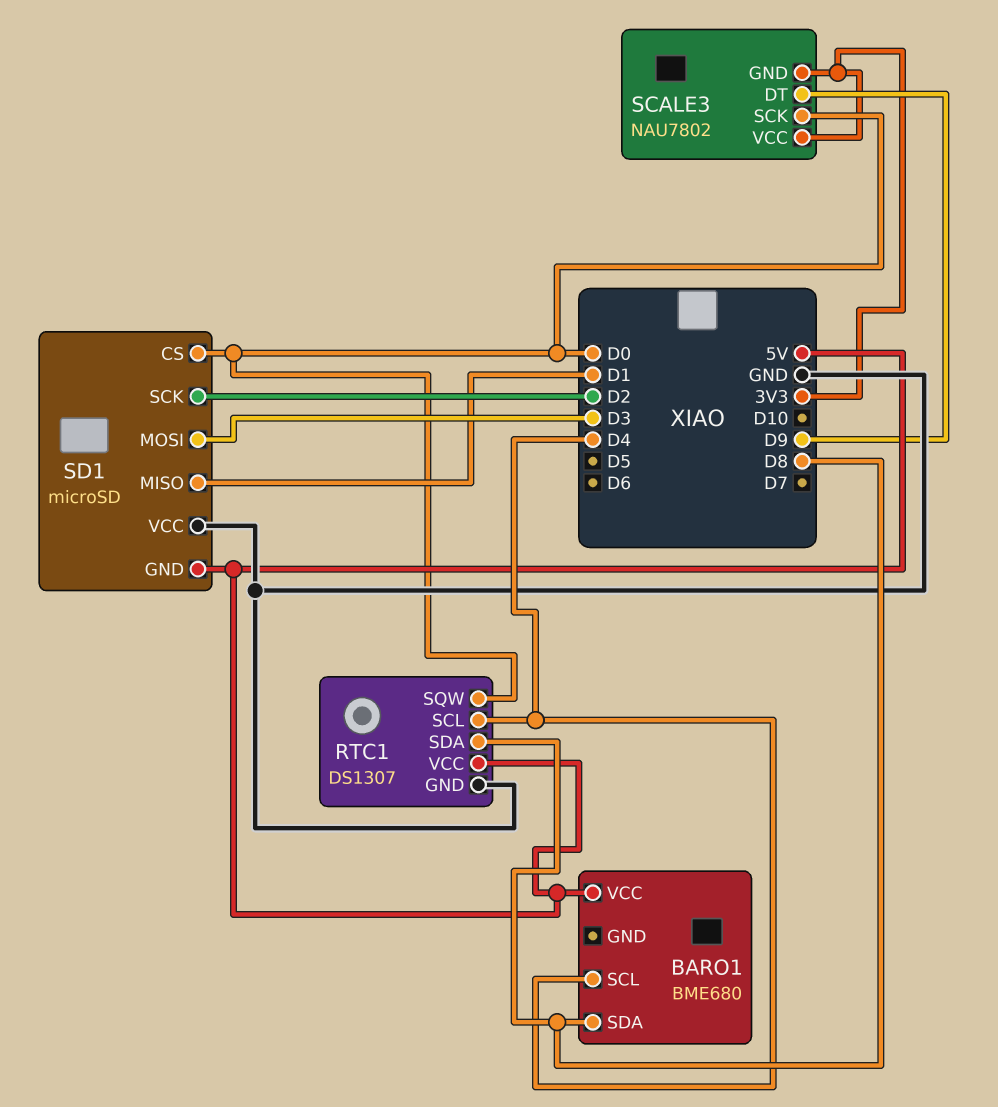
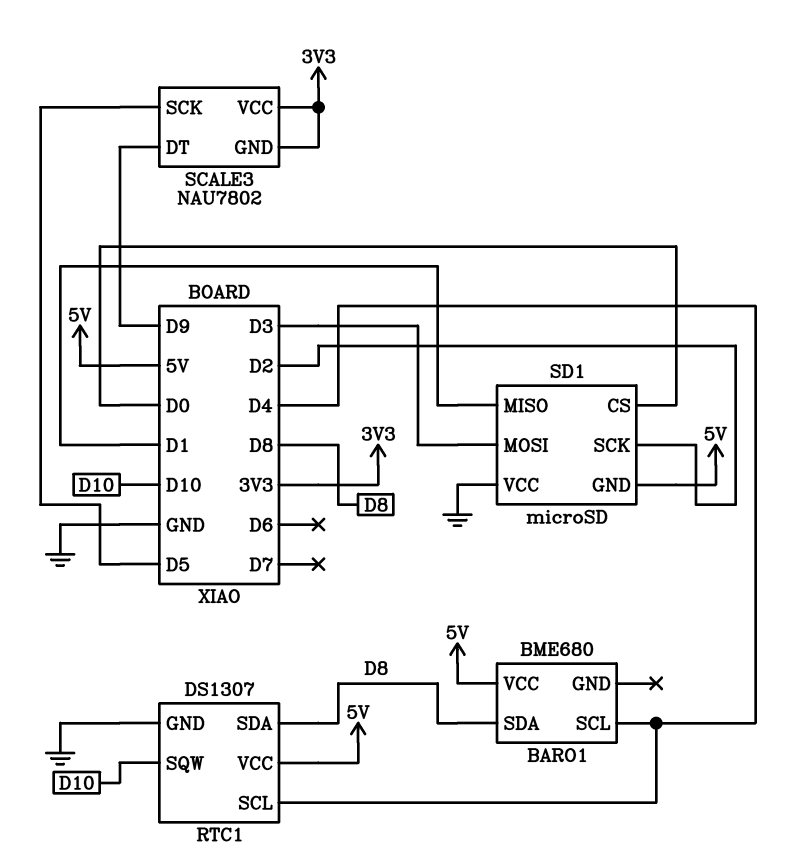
RTC1 pin SQW: D0 -> D10
SCALE3 pin SCK: D0 -> D5

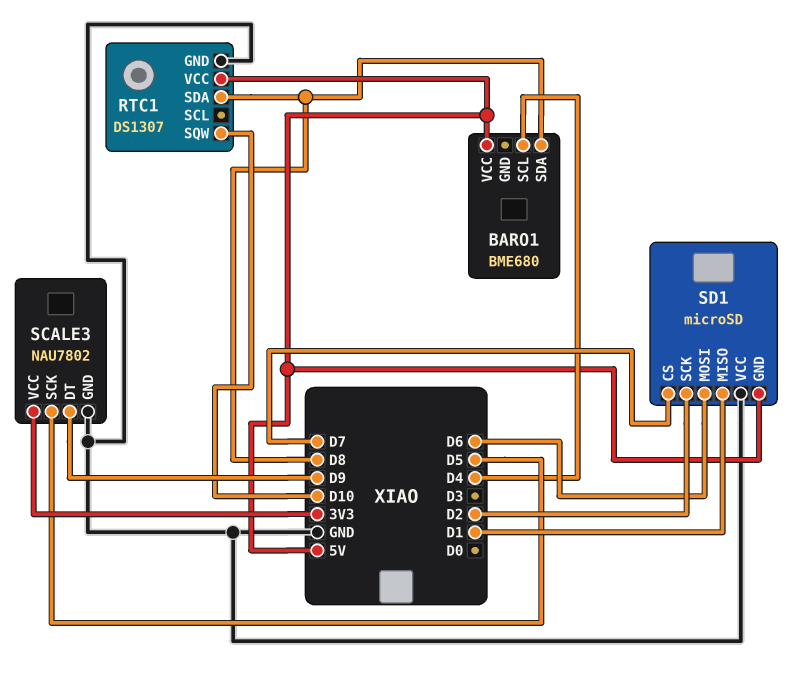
RTC1 pin SCL: D4 -> none
SCALE3 pin GND: 3V3 -> GND
SD1 pin CS: D0 -> D7
SD1 pin MOSI: D3 -> D6

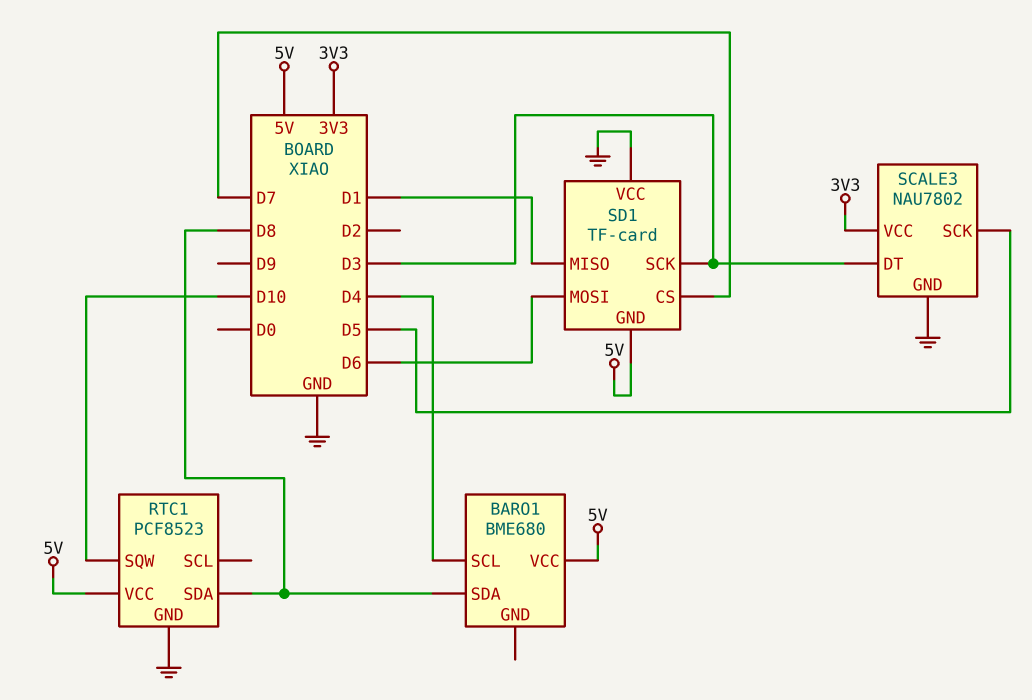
RTC1: DS1307 -> PCF8523
SCALE3 pin DT: D9 -> D3
SD1: microSD -> TF-card
SD1 pin SCK: D2 -> D3

